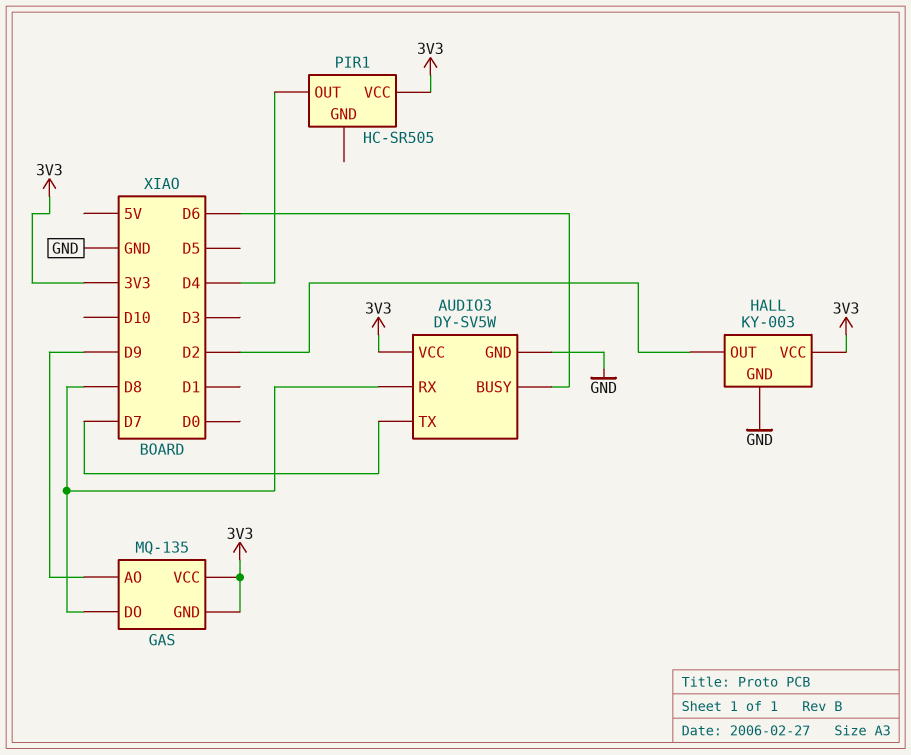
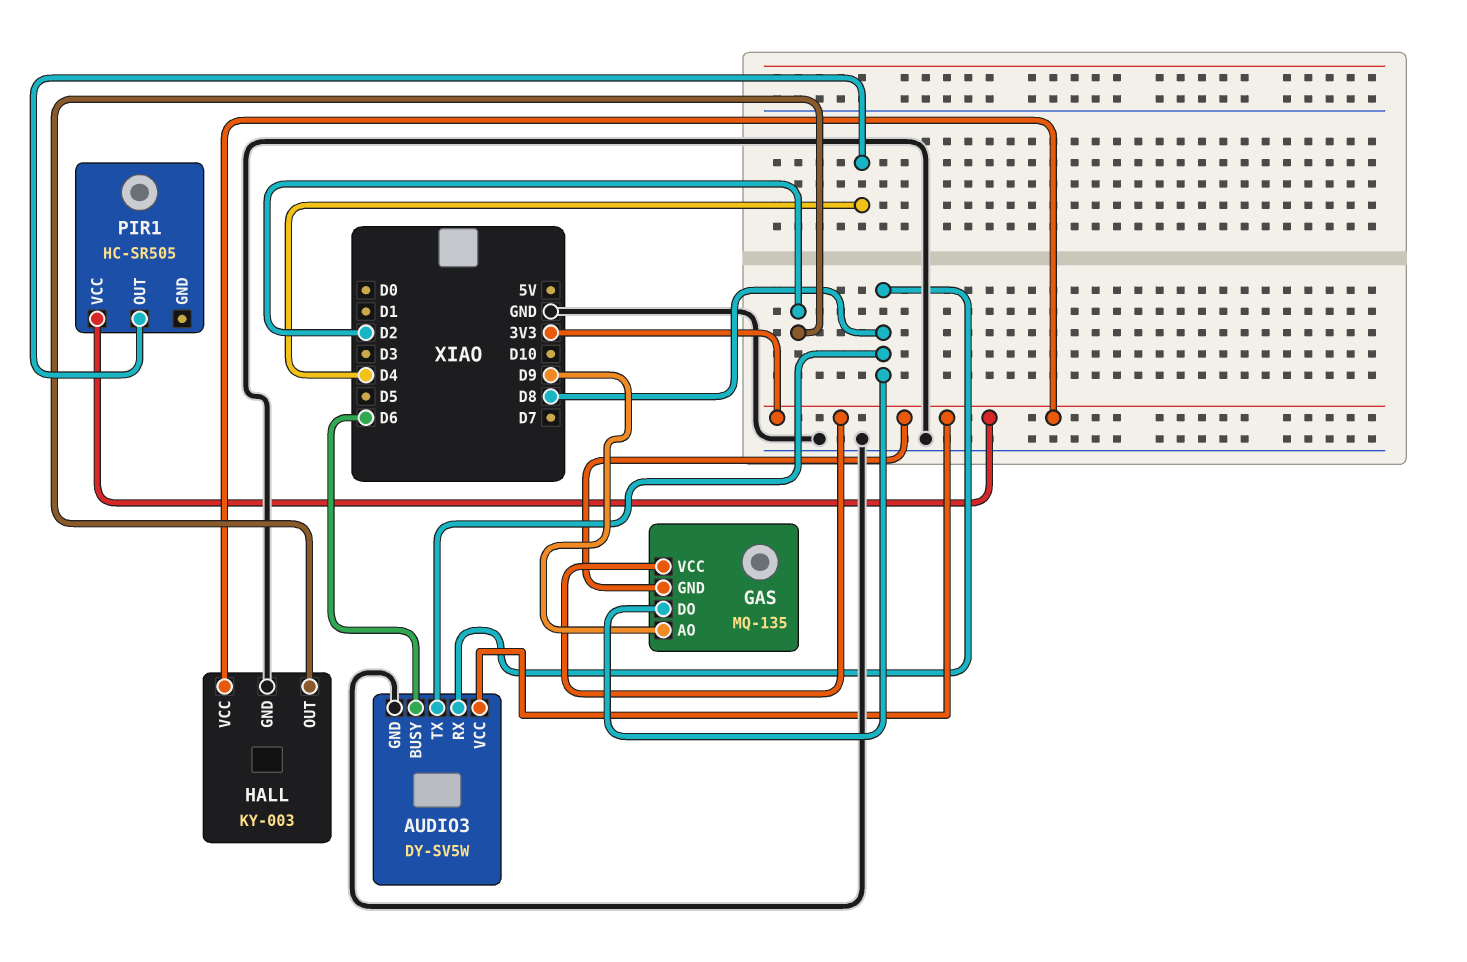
AUDIO3 pin TX: D7 -> D8

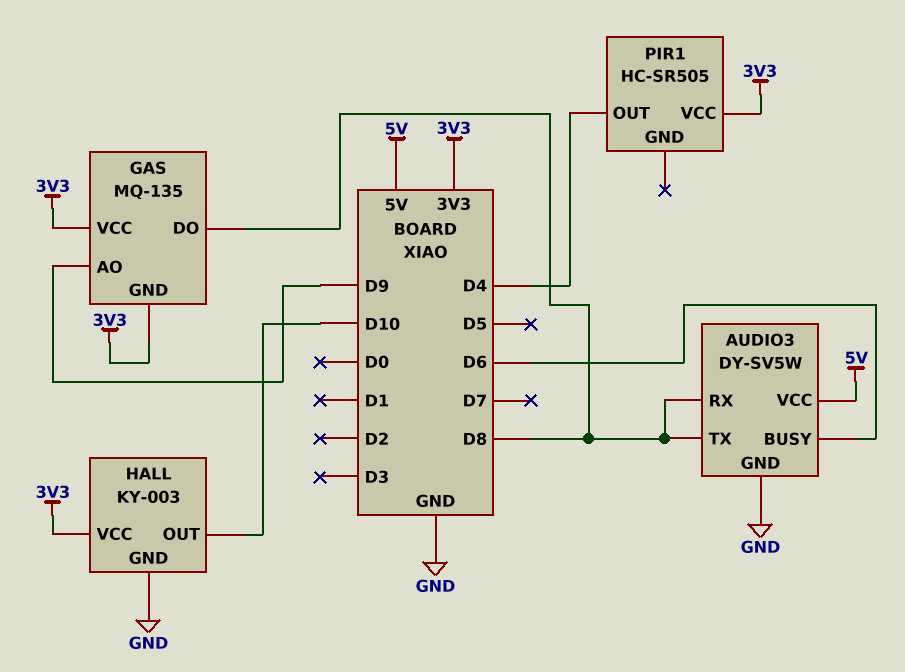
AUDIO3 pin VCC: 3V3 -> 5V
HALL pin OUT: D2 -> D10

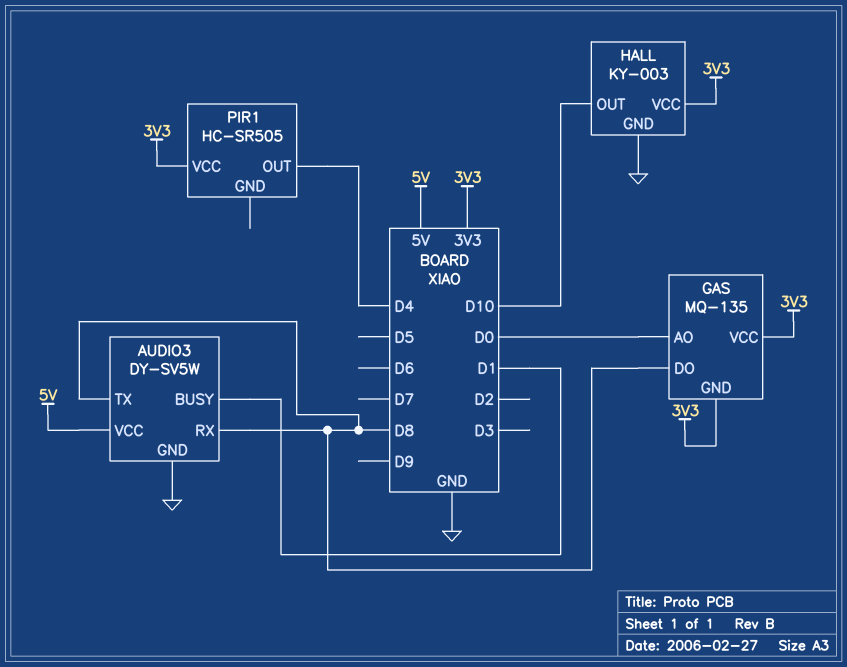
AUDIO3 pin BUSY: D6 -> D1
GAS pin AO: D9 -> D0

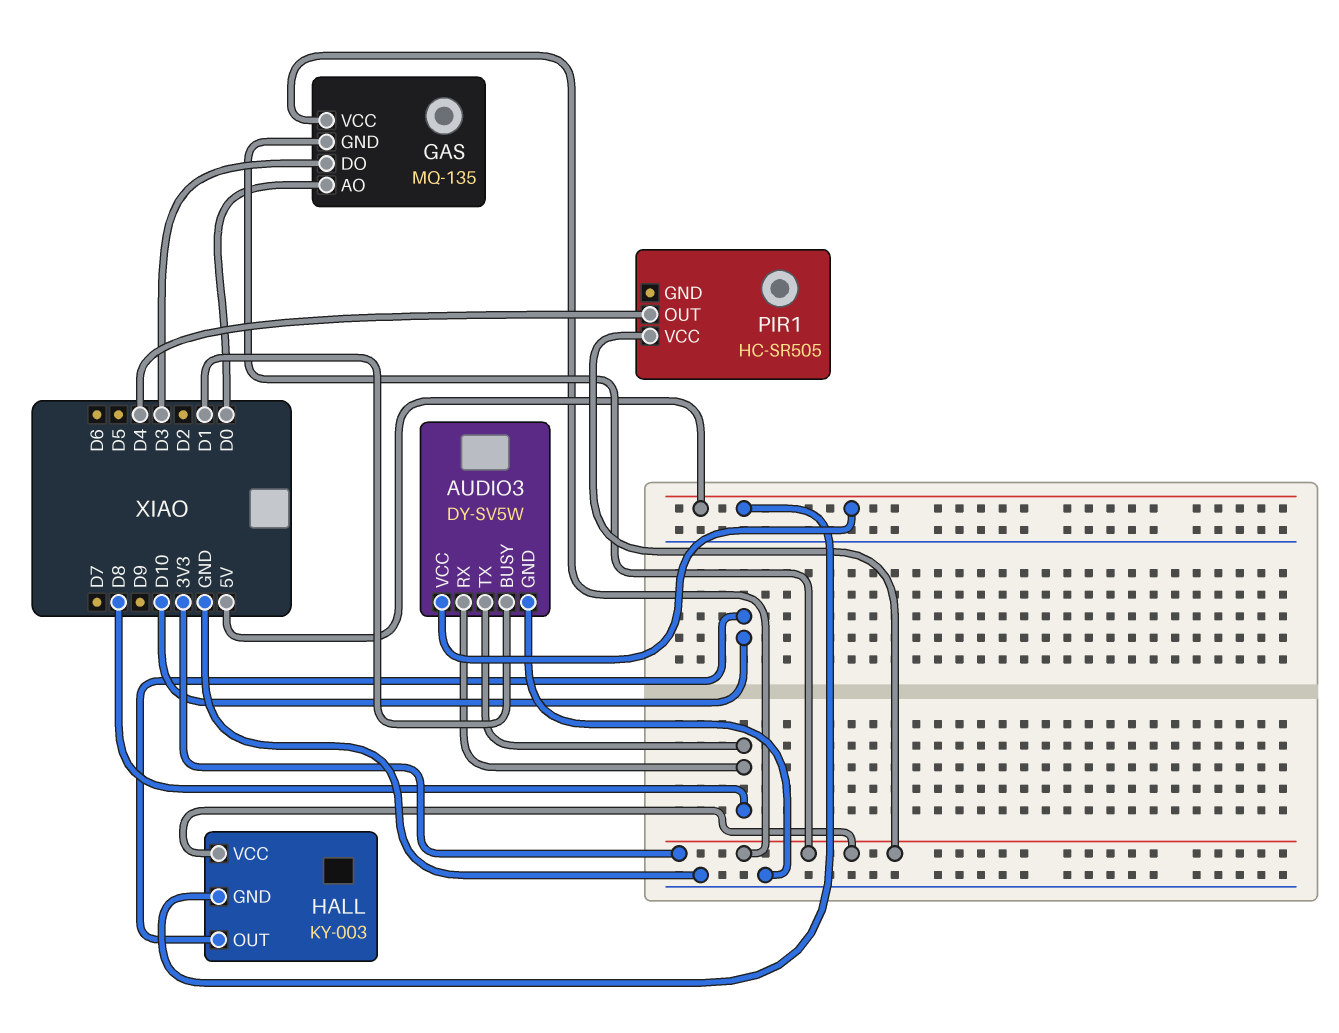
GAS pin DO: D8 -> D3
HALL pin GND: GND -> 5V

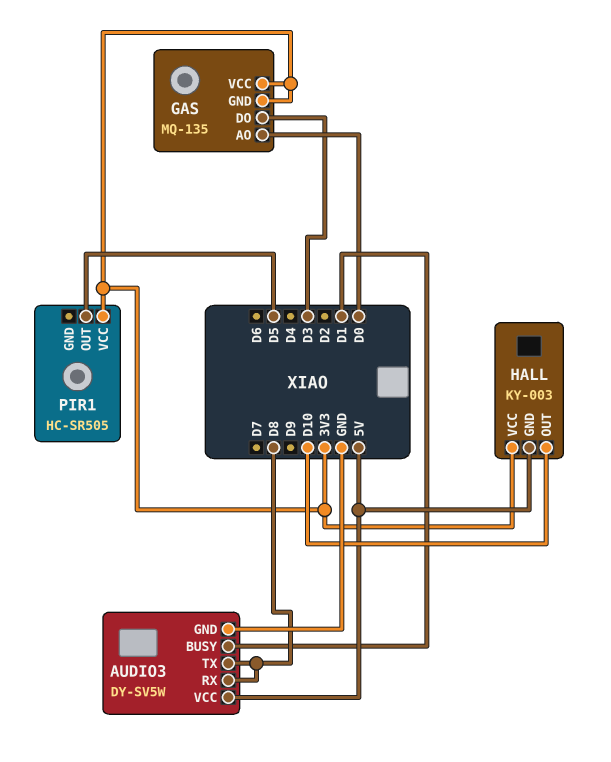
PIR1 pin OUT: D4 -> D5

